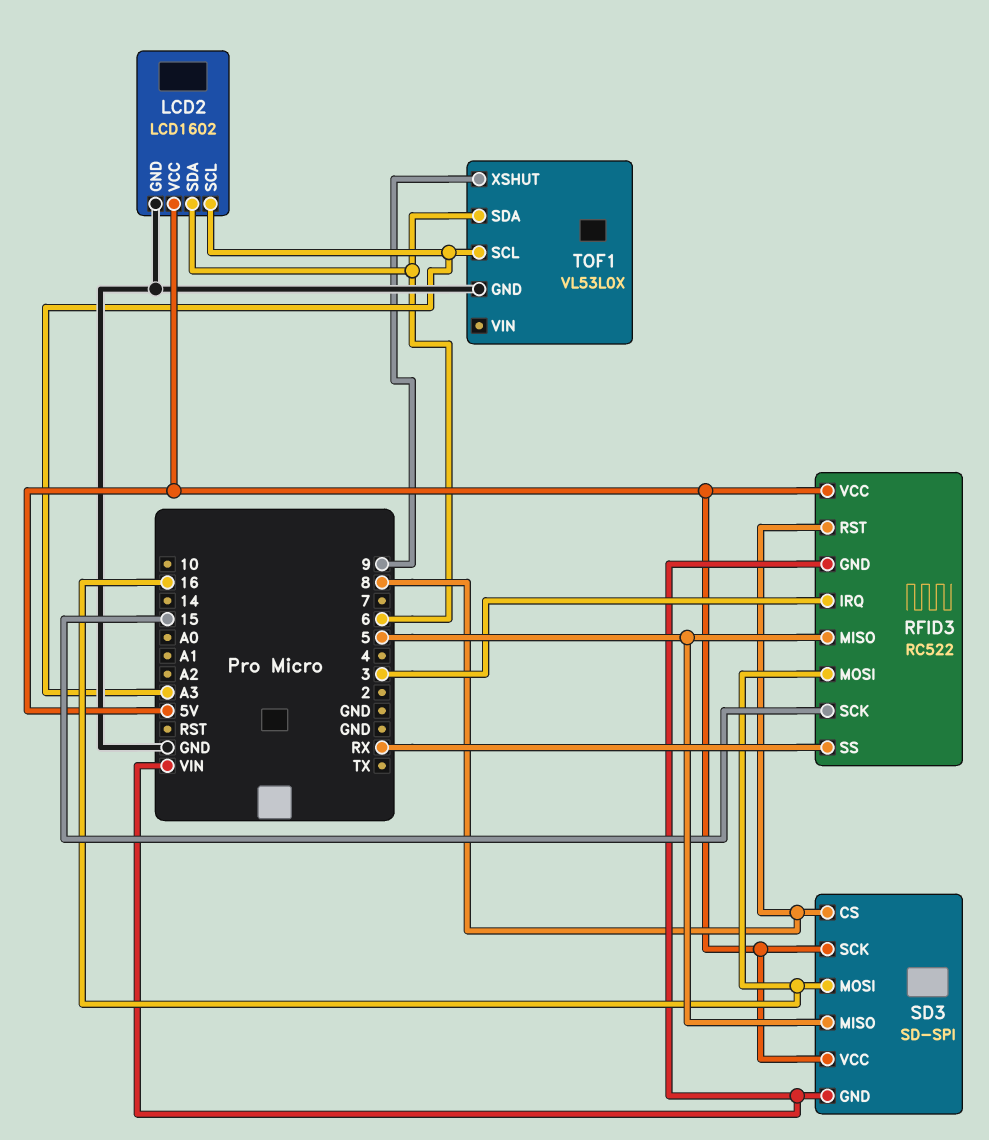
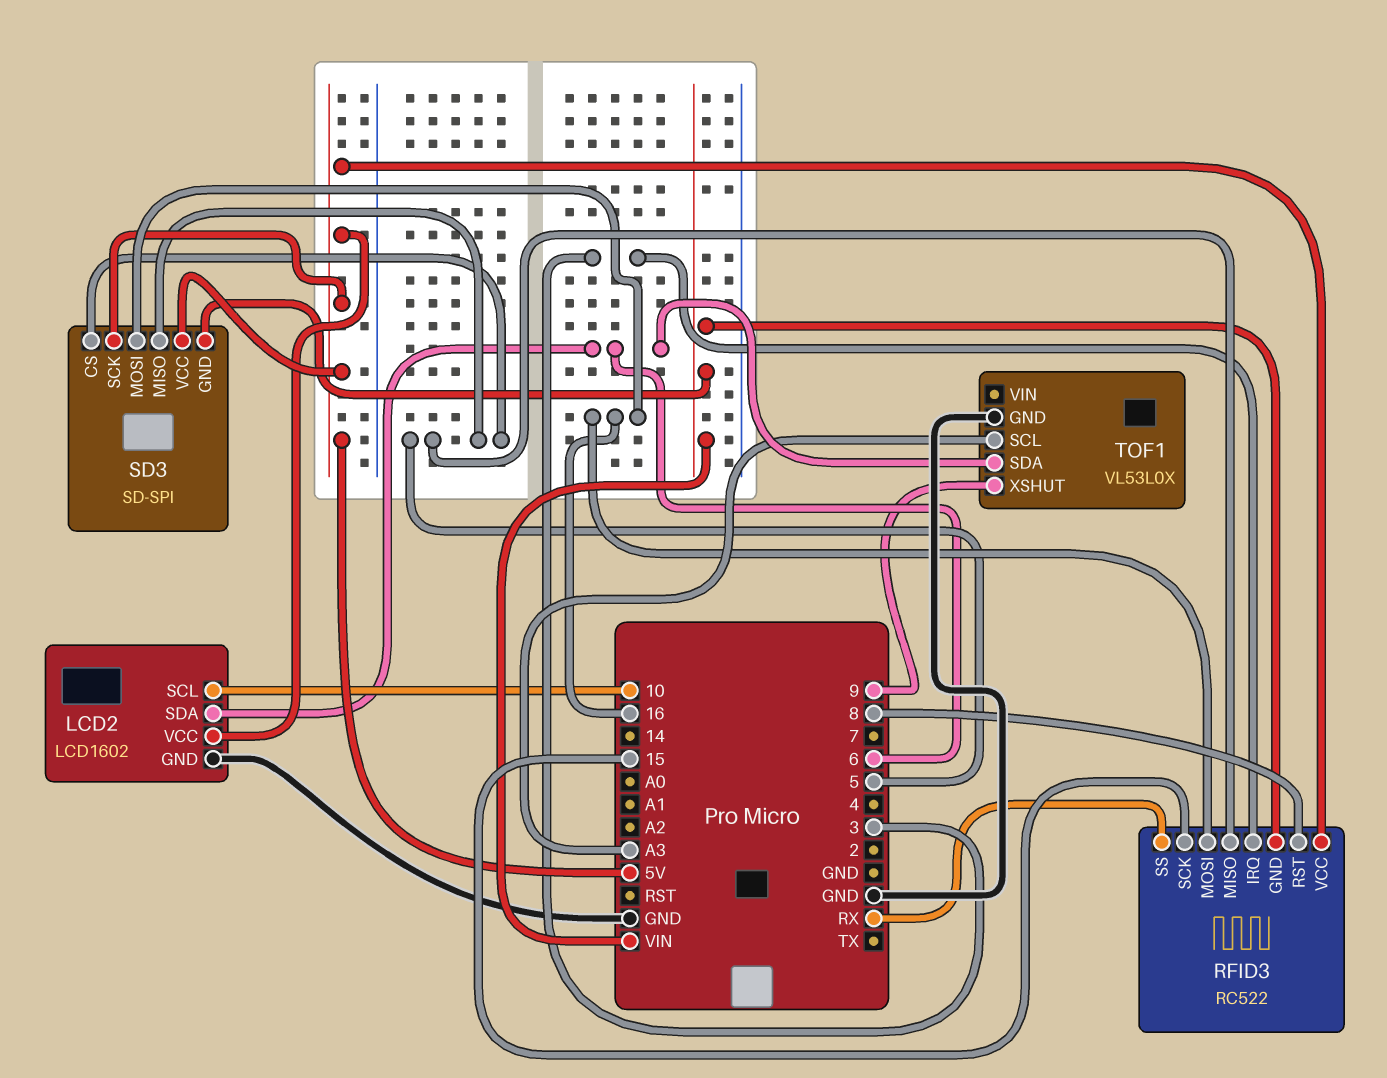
LCD2 pin SCL: A3 -> 10
SD3 pin CS: 8 -> 5

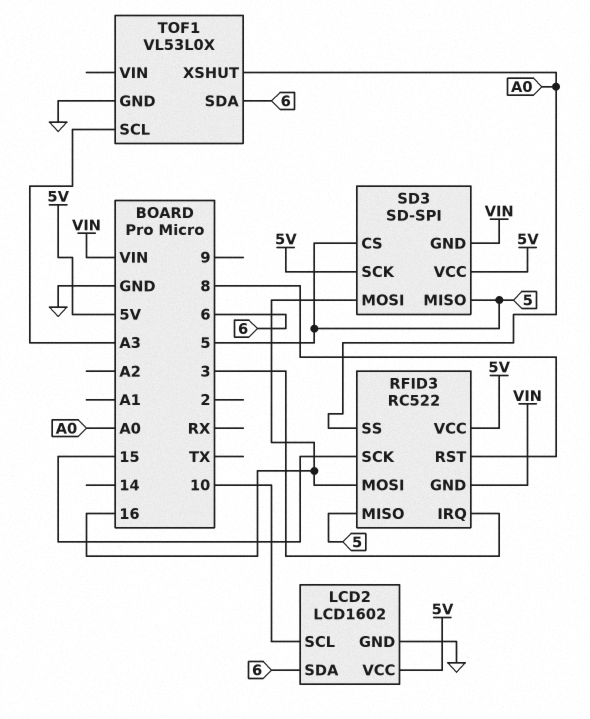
RFID3 pin SS: RX -> A0
TOF1 pin XSHUT: 9 -> A0

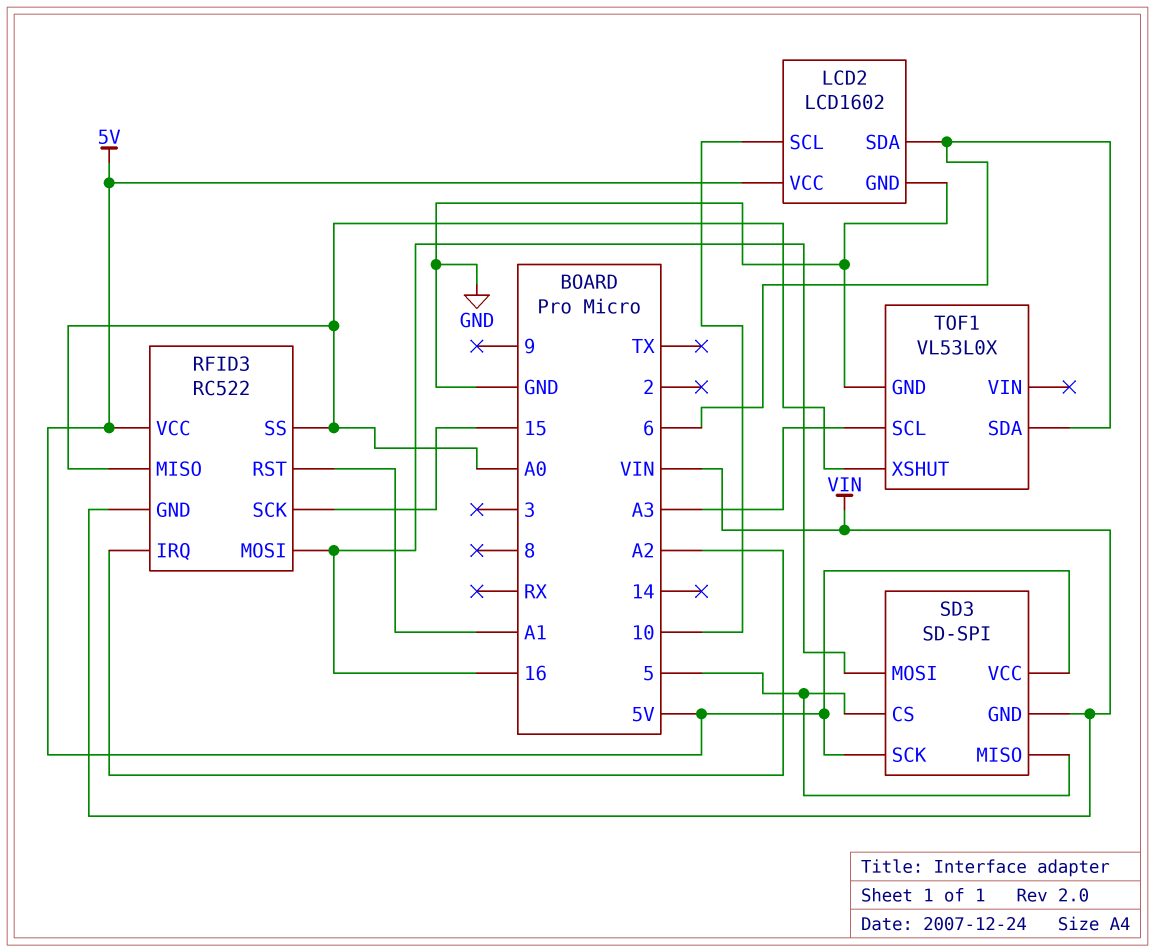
RFID3 pin IRQ: 3 -> A2
RFID3 pin MISO: 5 -> A0
RFID3 pin RST: 8 -> A1

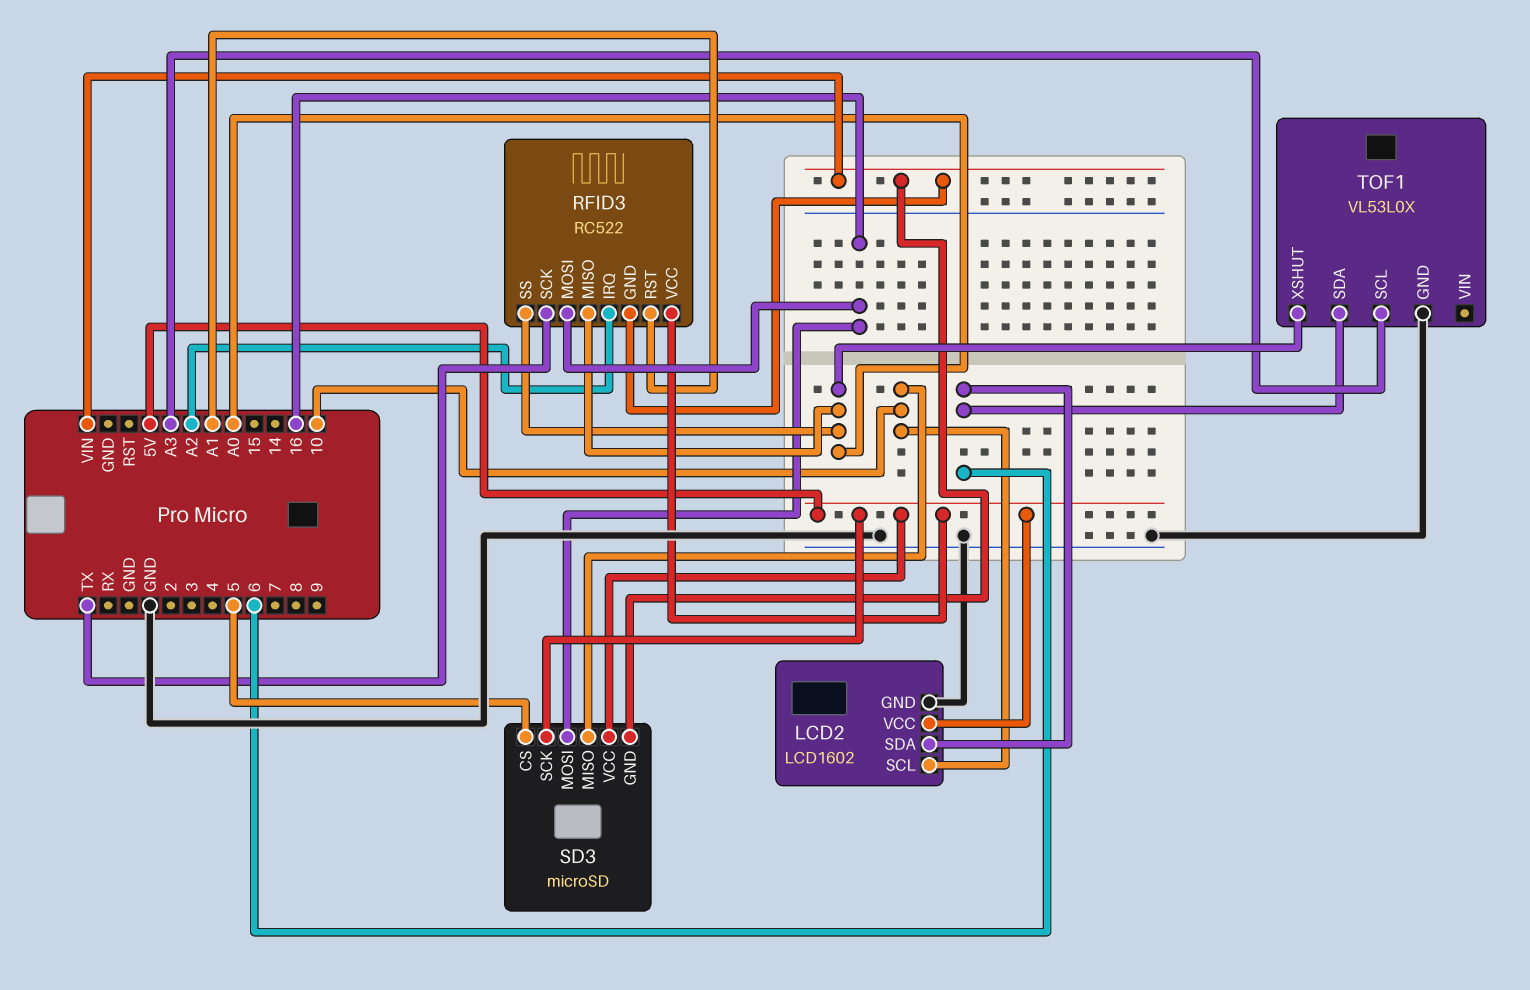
RFID3 pin SCK: 15 -> TX
SD3: SD-SPI -> microSD
SD3 pin MISO: 5 -> 10

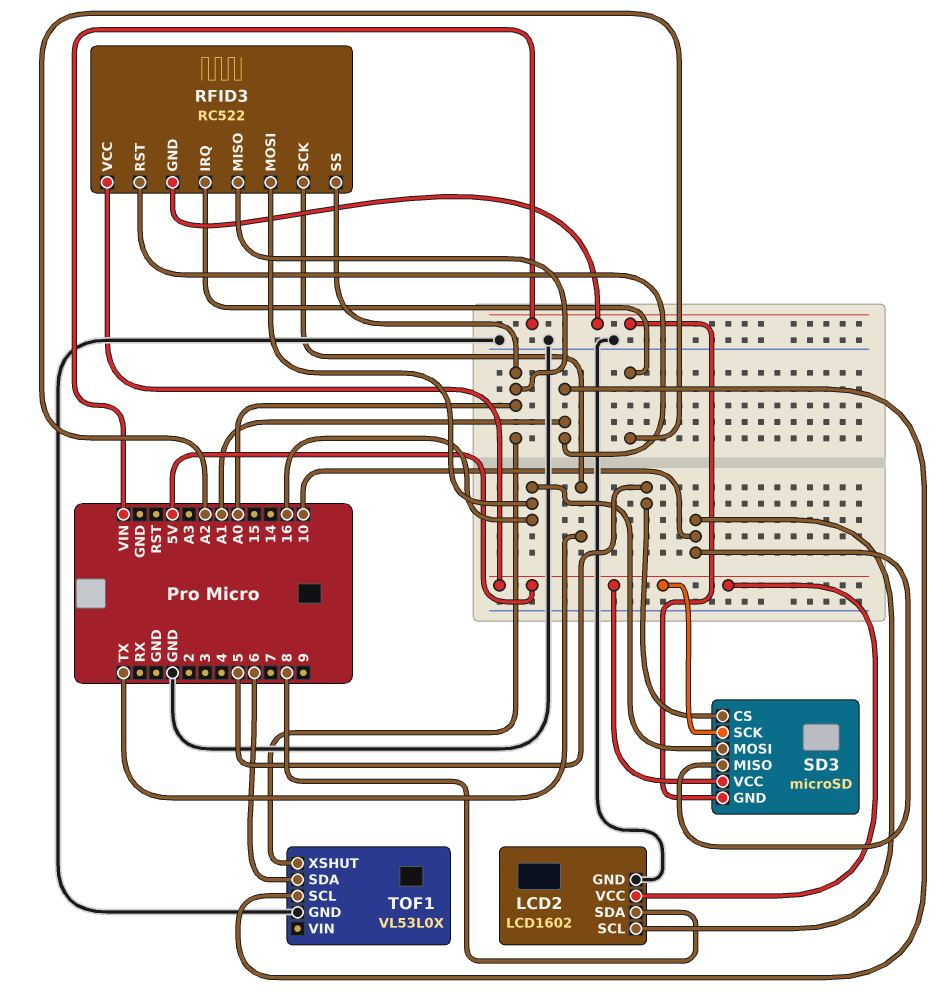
LCD2 pin SDA: 6 -> 8
TOF1 pin SCL: A3 -> A1

